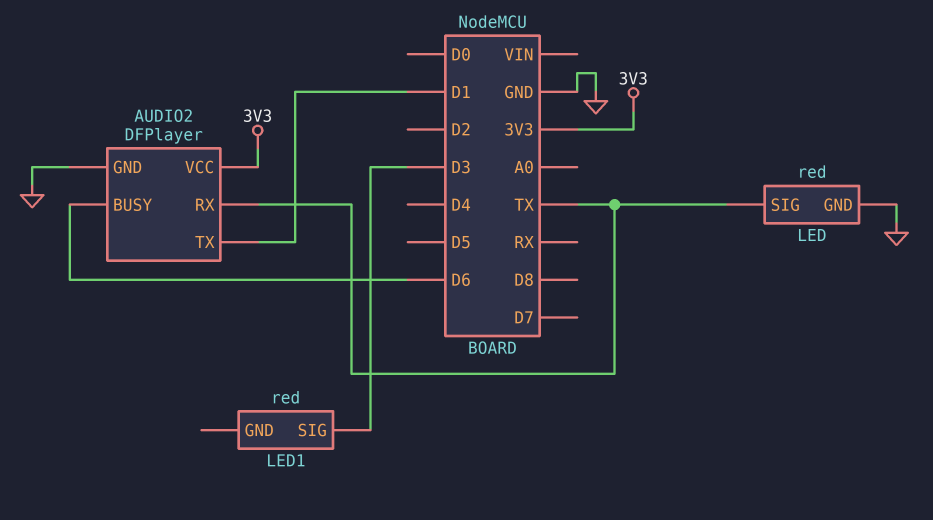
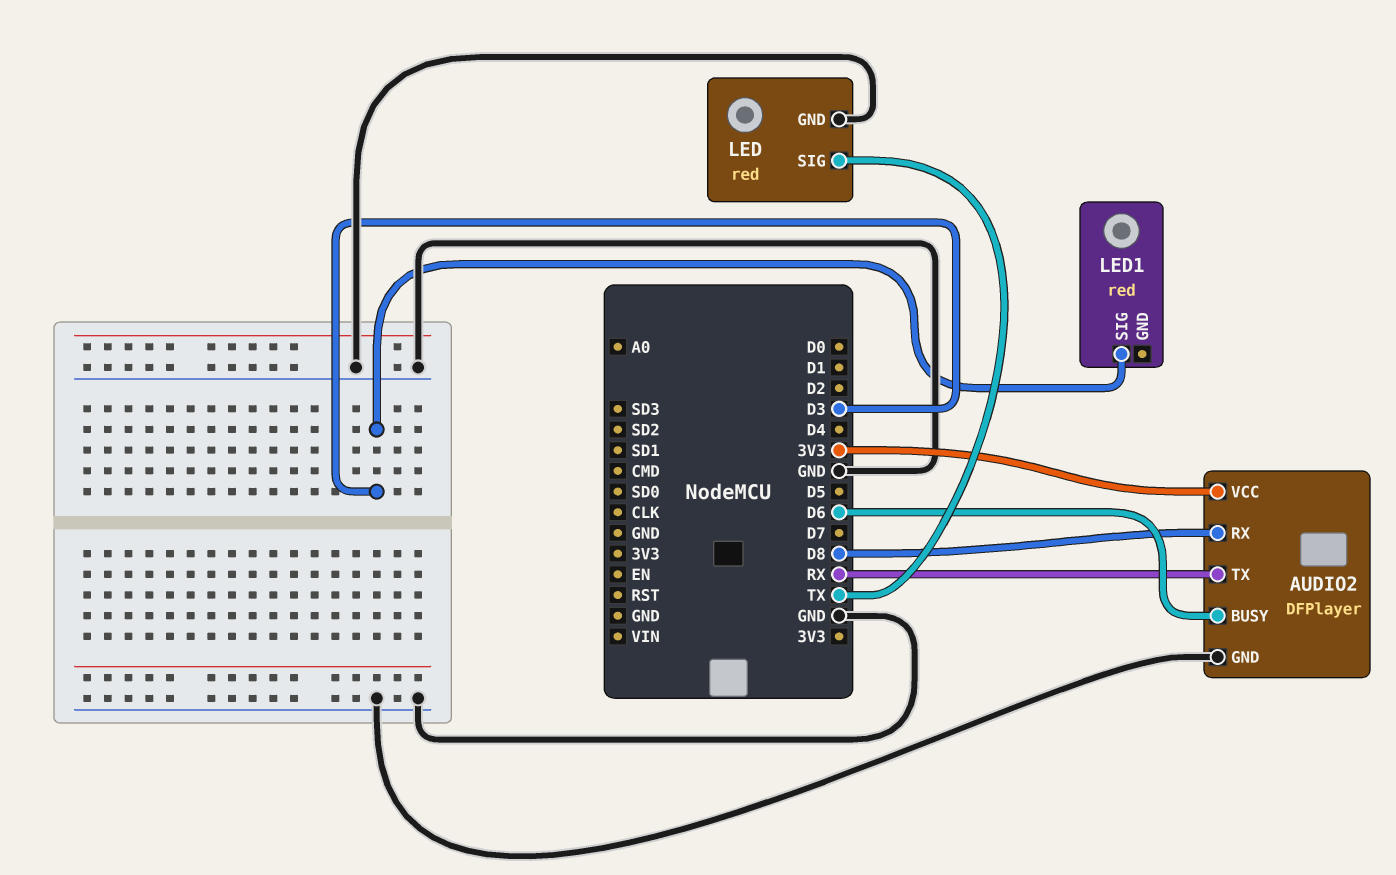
AUDIO2 pin RX: TX -> D8
AUDIO2 pin TX: D1 -> RX

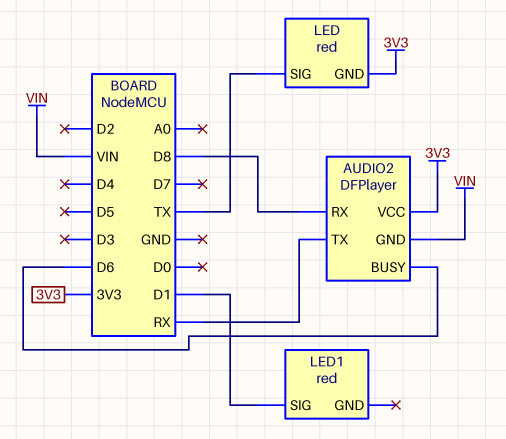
AUDIO2 pin GND: GND -> VIN
LED pin GND: GND -> 3V3
LED1 pin SIG: D3 -> D1

